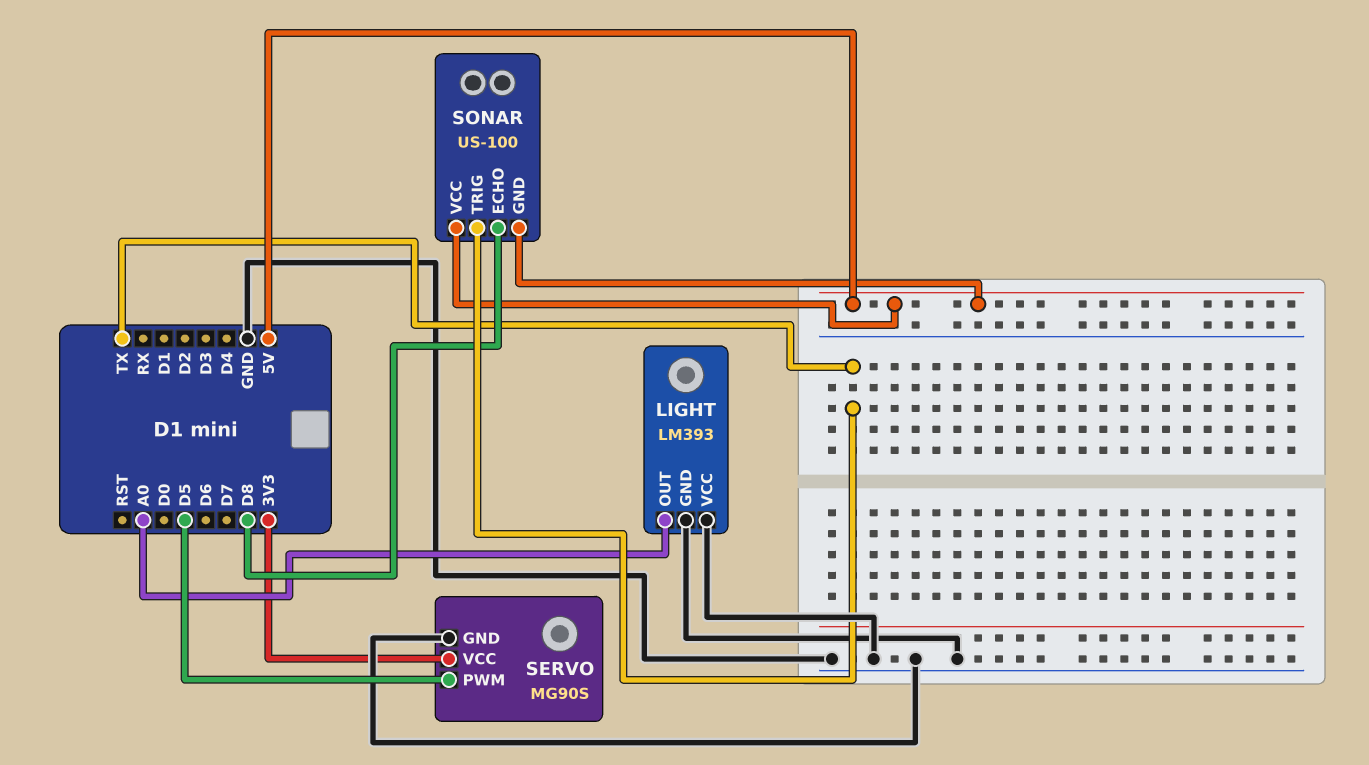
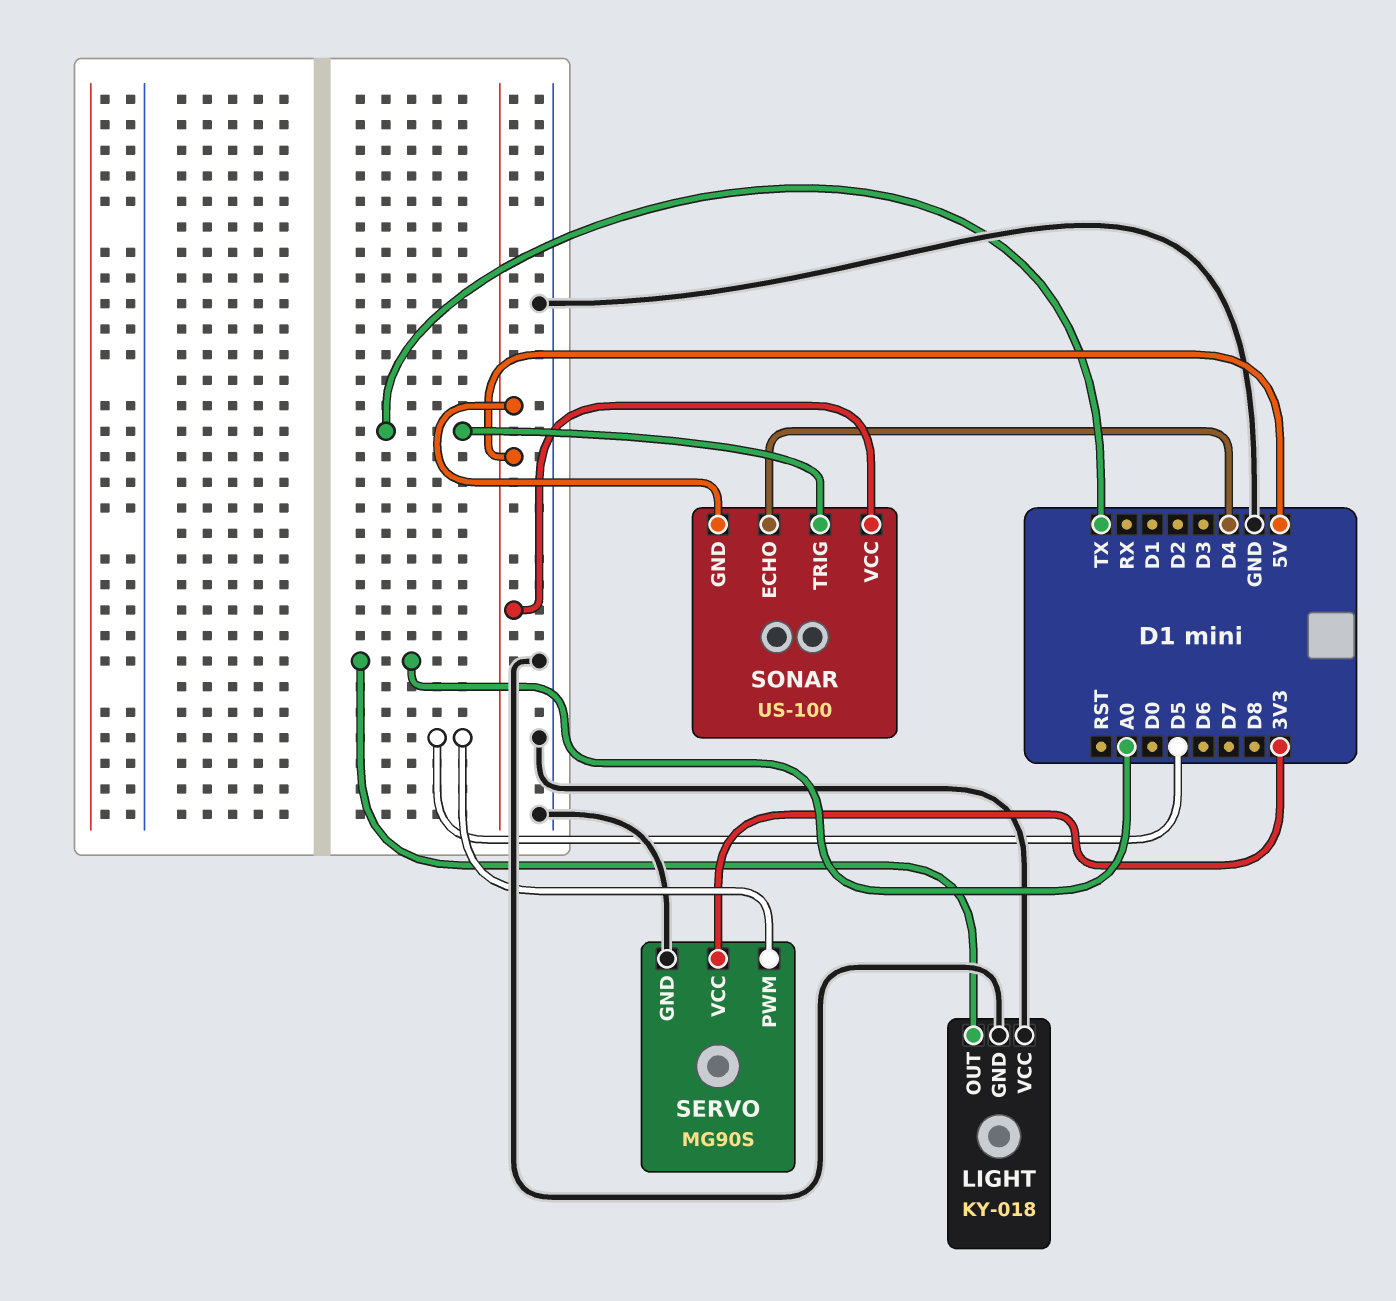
LIGHT: LM393 -> KY-018
SONAR pin ECHO: D8 -> D4

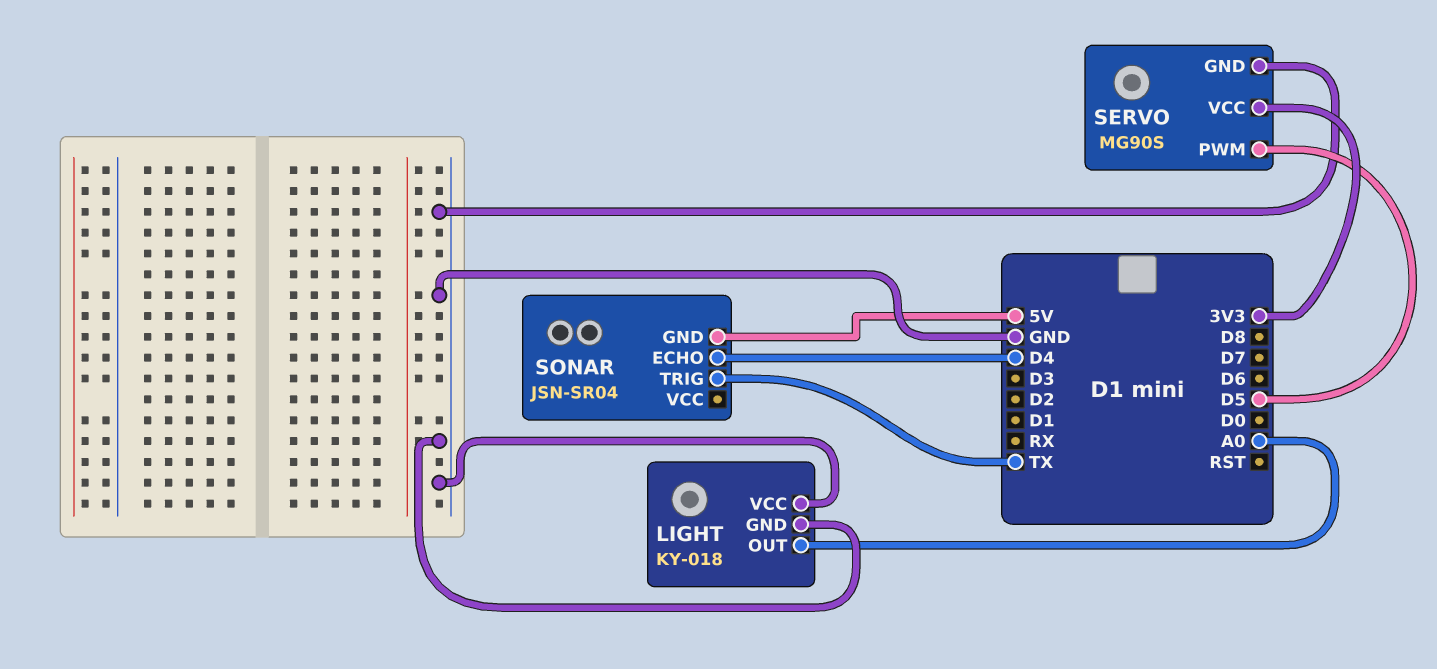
SONAR: US-100 -> JSN-SR04
SONAR pin VCC: 5V -> none

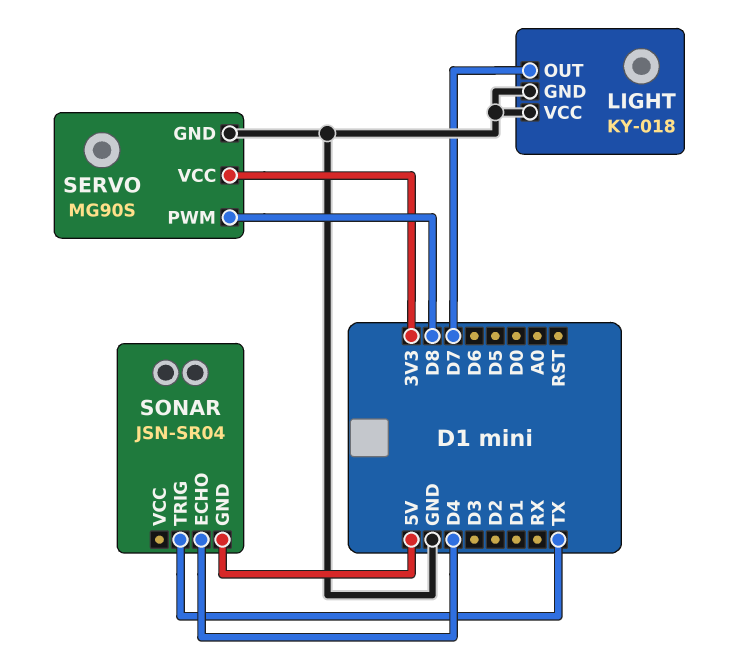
LIGHT pin OUT: A0 -> D7
SERVO pin PWM: D5 -> D8

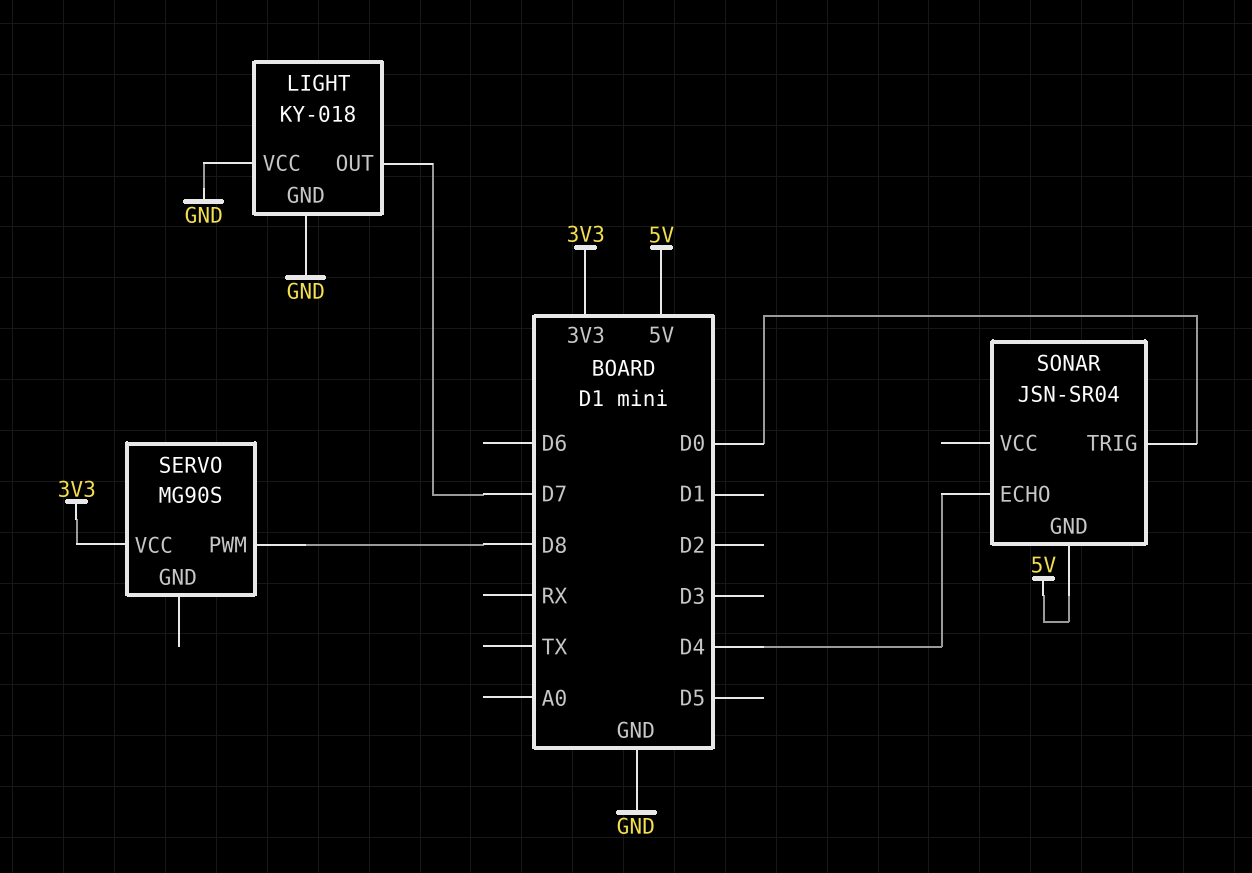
SERVO pin GND: GND -> none
SONAR pin TRIG: TX -> D0

